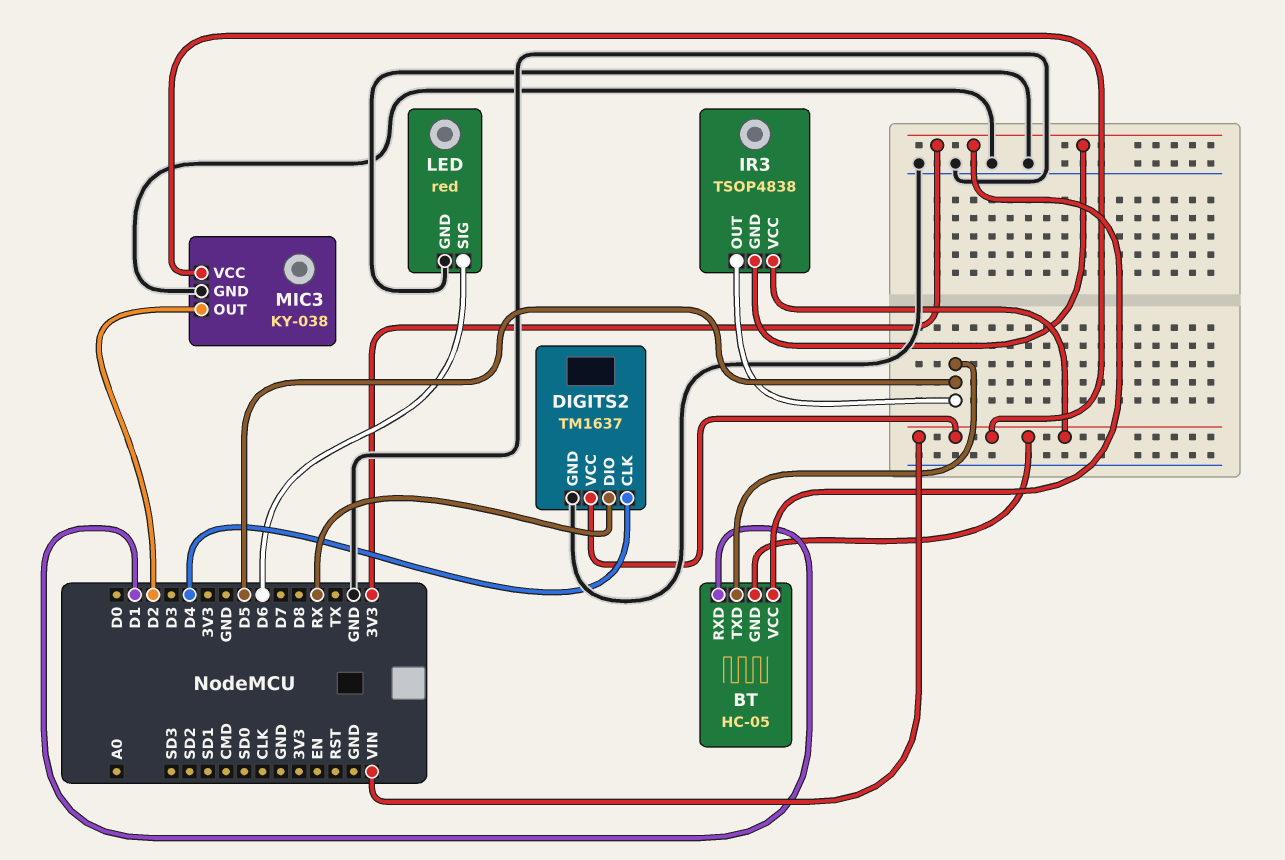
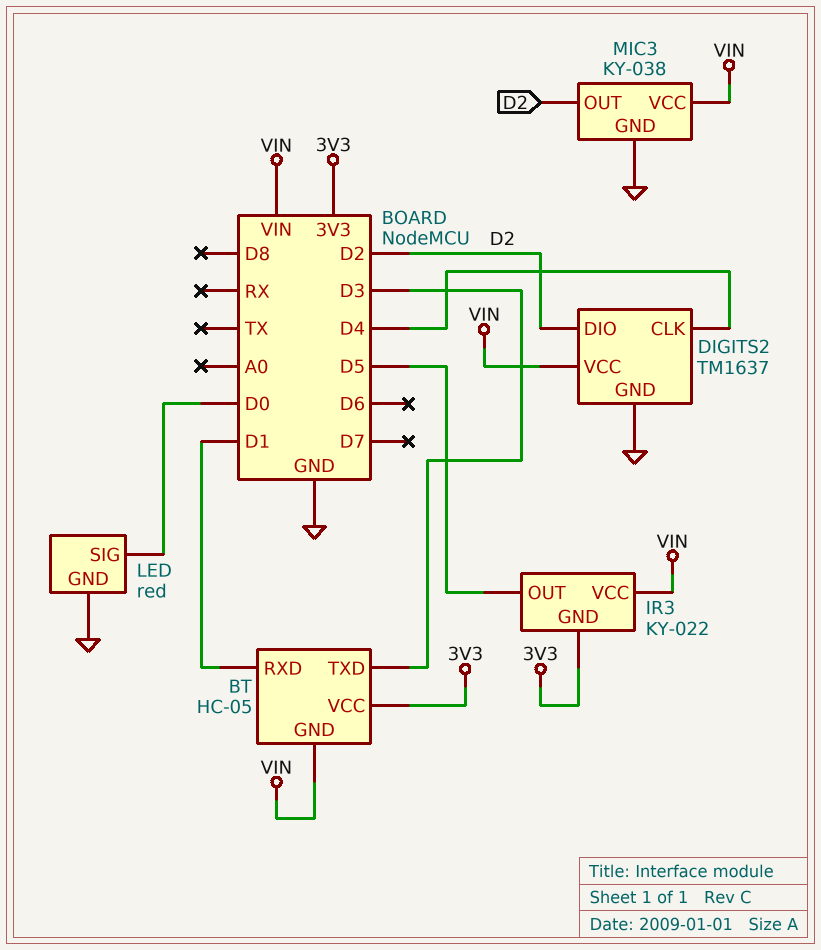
BT pin TXD: D5 -> D3
DIGITS2 pin DIO: RX -> D2
IR3: TSOP4838 -> KY-022
LED pin SIG: D6 -> D0

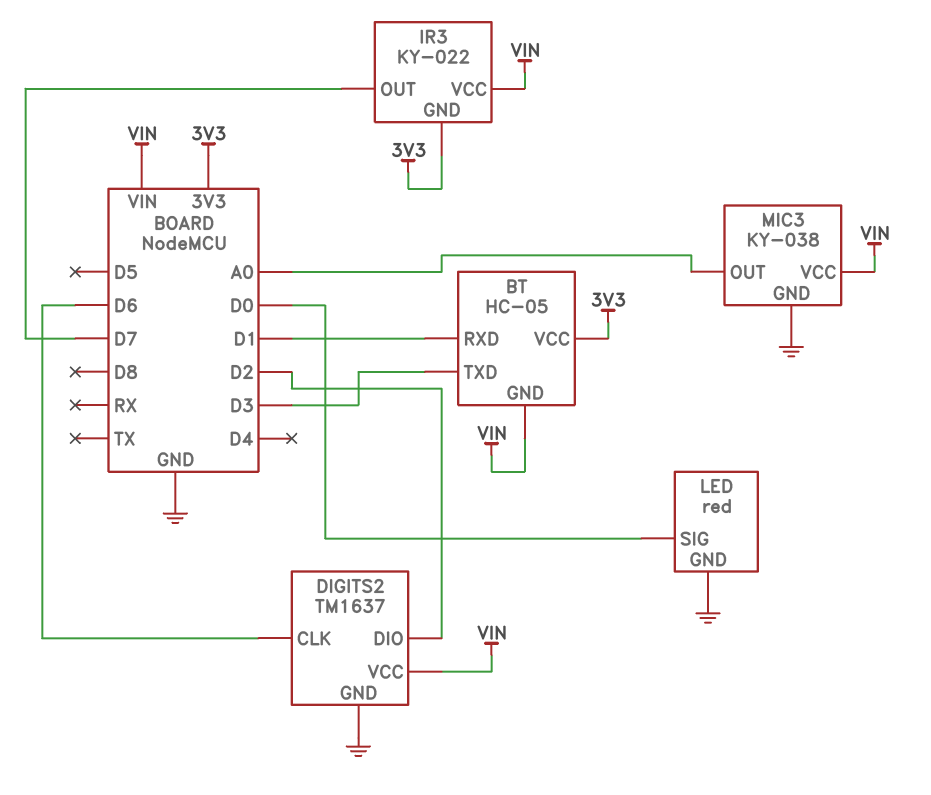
DIGITS2 pin CLK: D4 -> D6
IR3 pin OUT: D5 -> D7
MIC3 pin OUT: D2 -> A0

